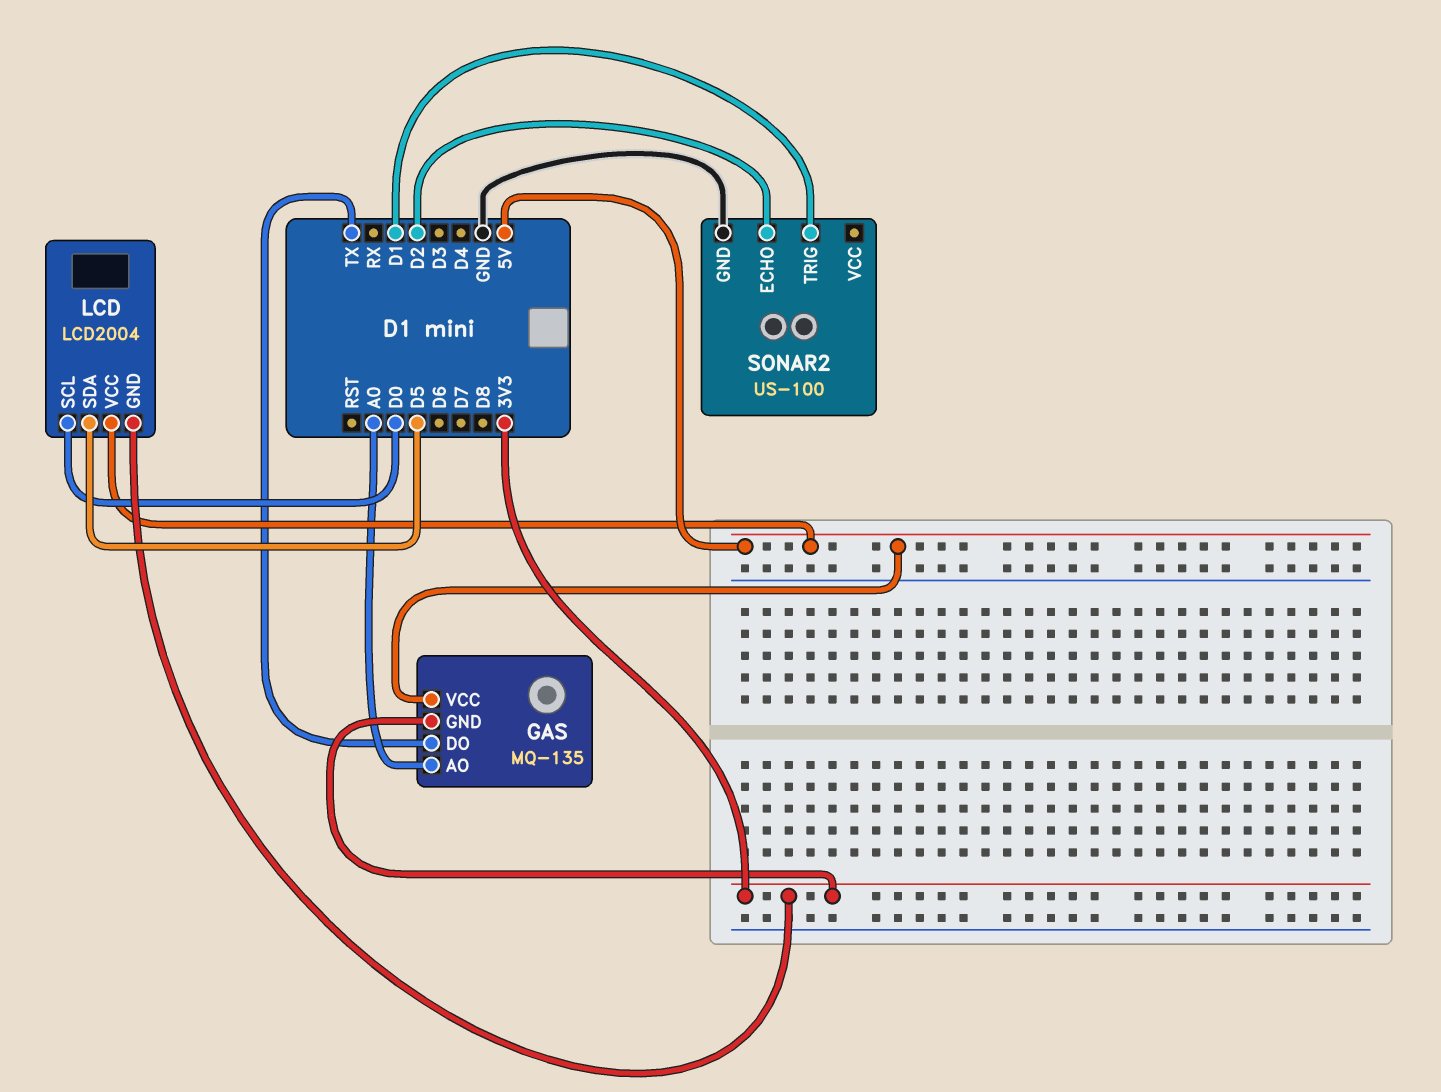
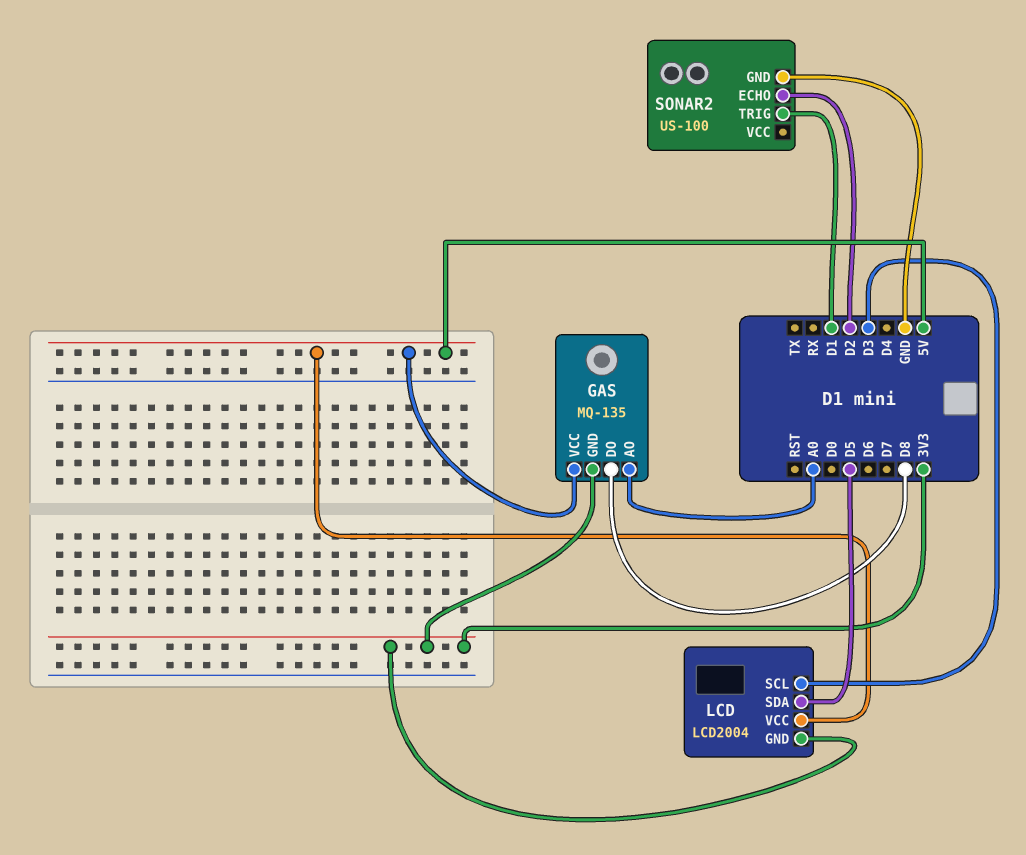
GAS pin DO: TX -> D8
LCD pin SCL: D0 -> D3

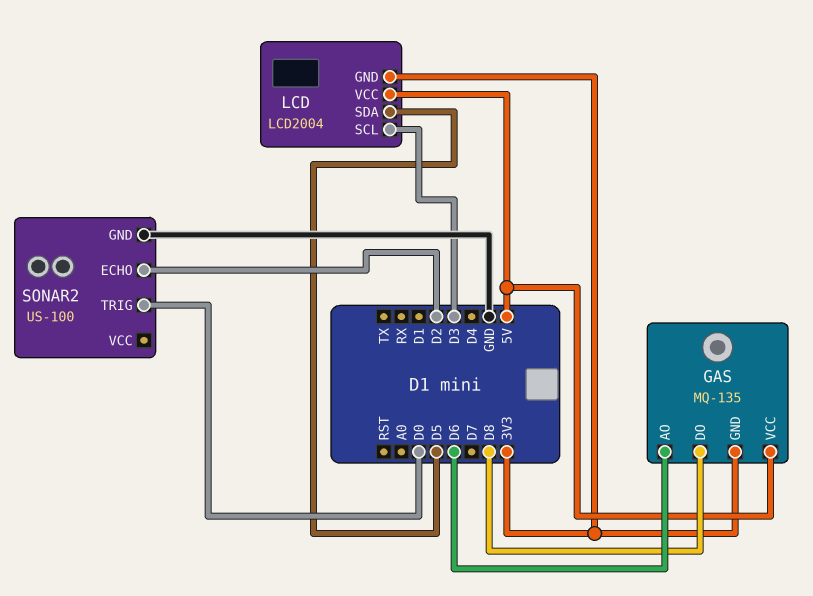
GAS pin AO: A0 -> D6
SONAR2 pin TRIG: D1 -> D0

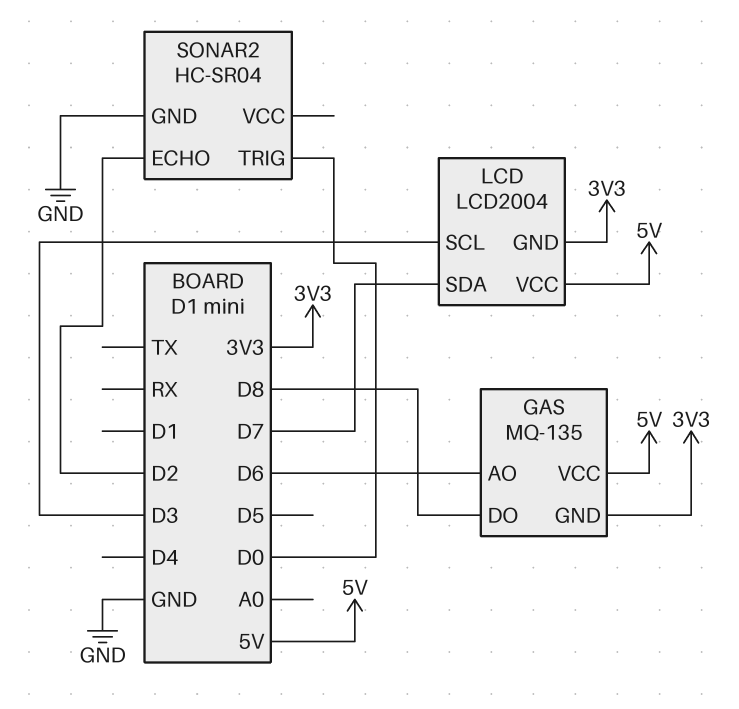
LCD pin SDA: D5 -> D7
SONAR2: US-100 -> HC-SR04

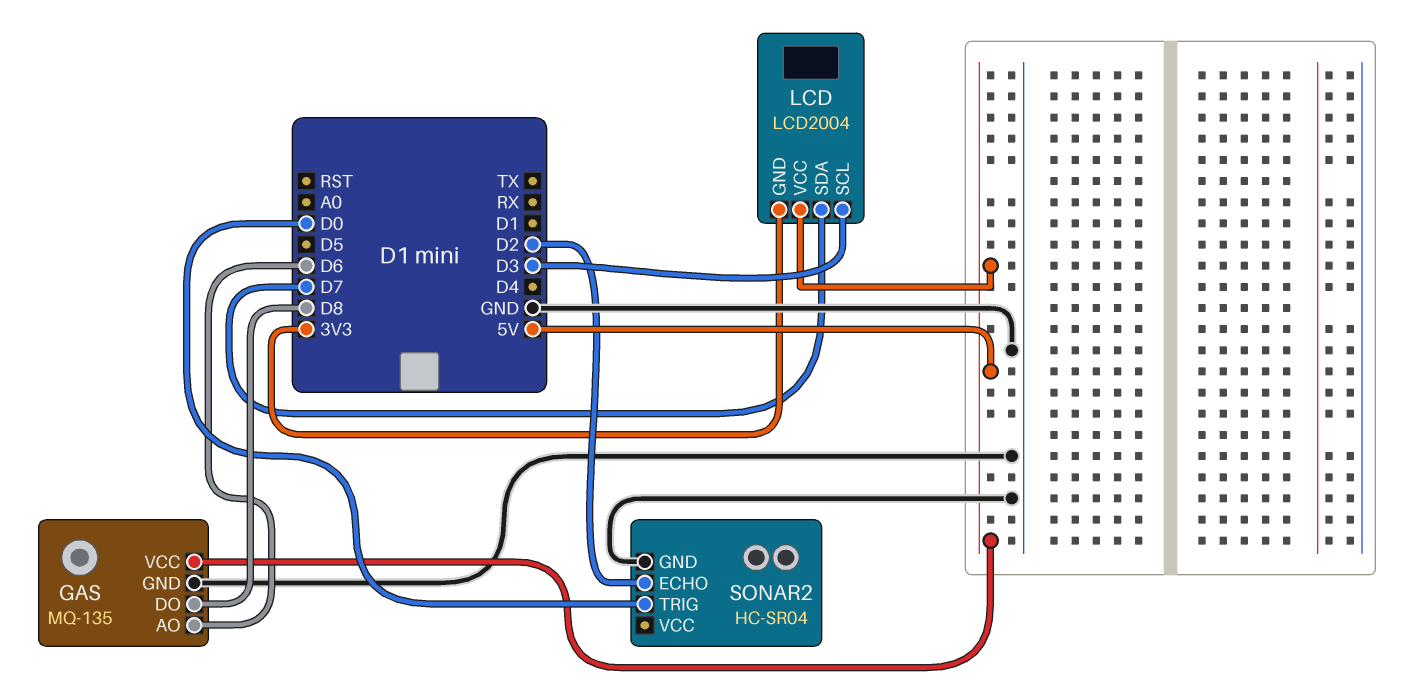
GAS pin GND: 3V3 -> GND

